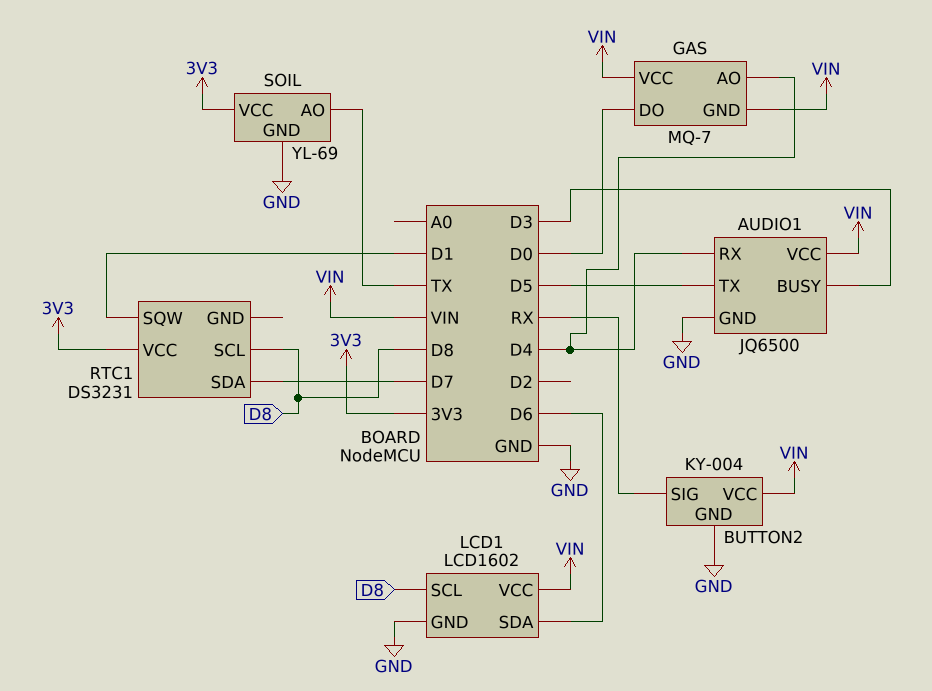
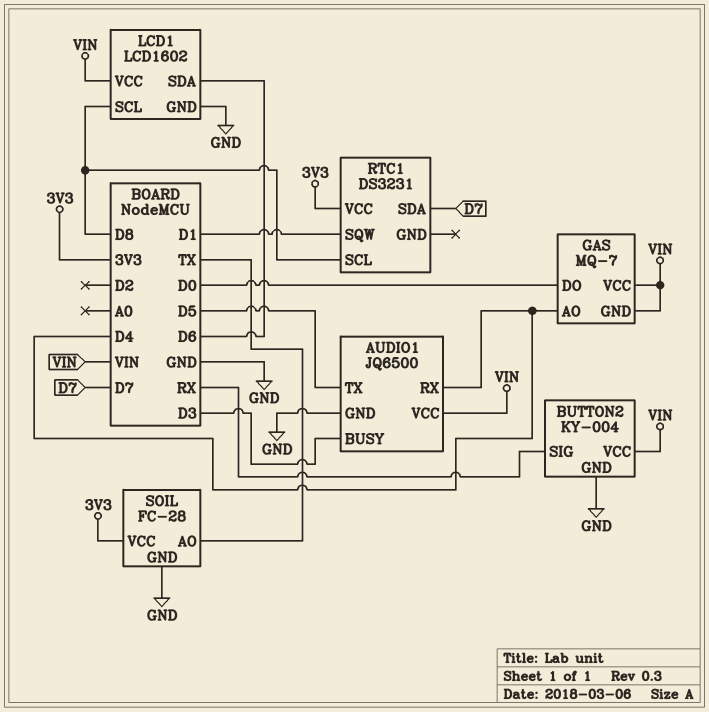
SOIL: YL-69 -> FC-28

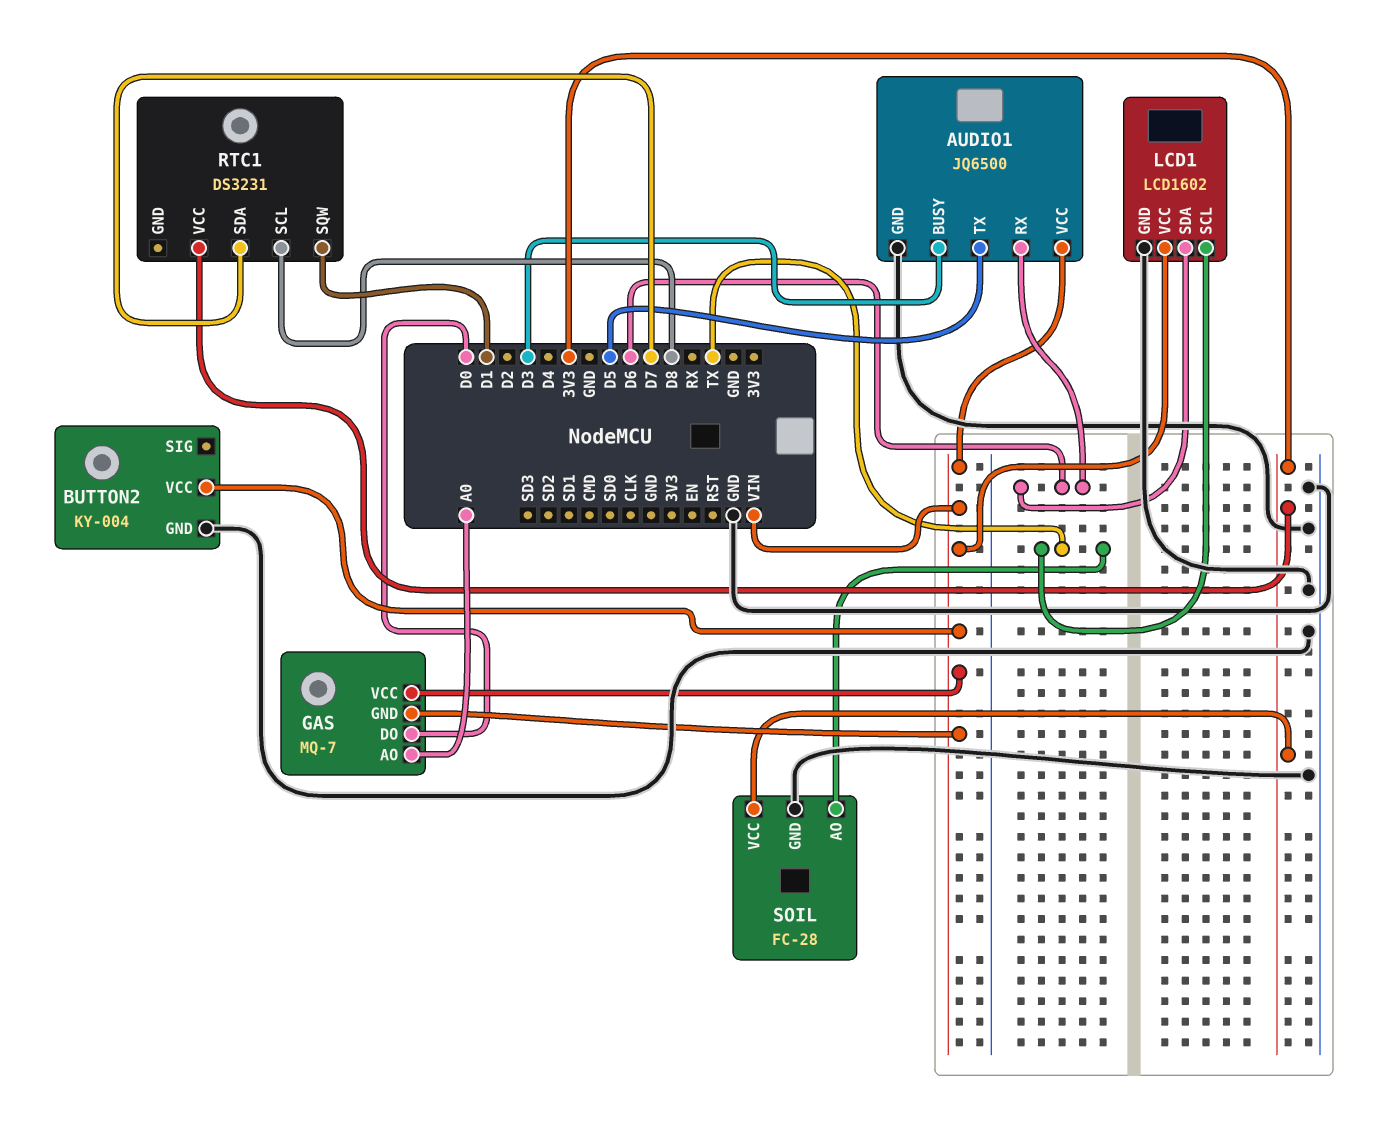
AUDIO1 pin RX: D4 -> D6
BUTTON2 pin SIG: RX -> none
GAS pin AO: D4 -> A0
LCD1 pin SCL: D8 -> TX

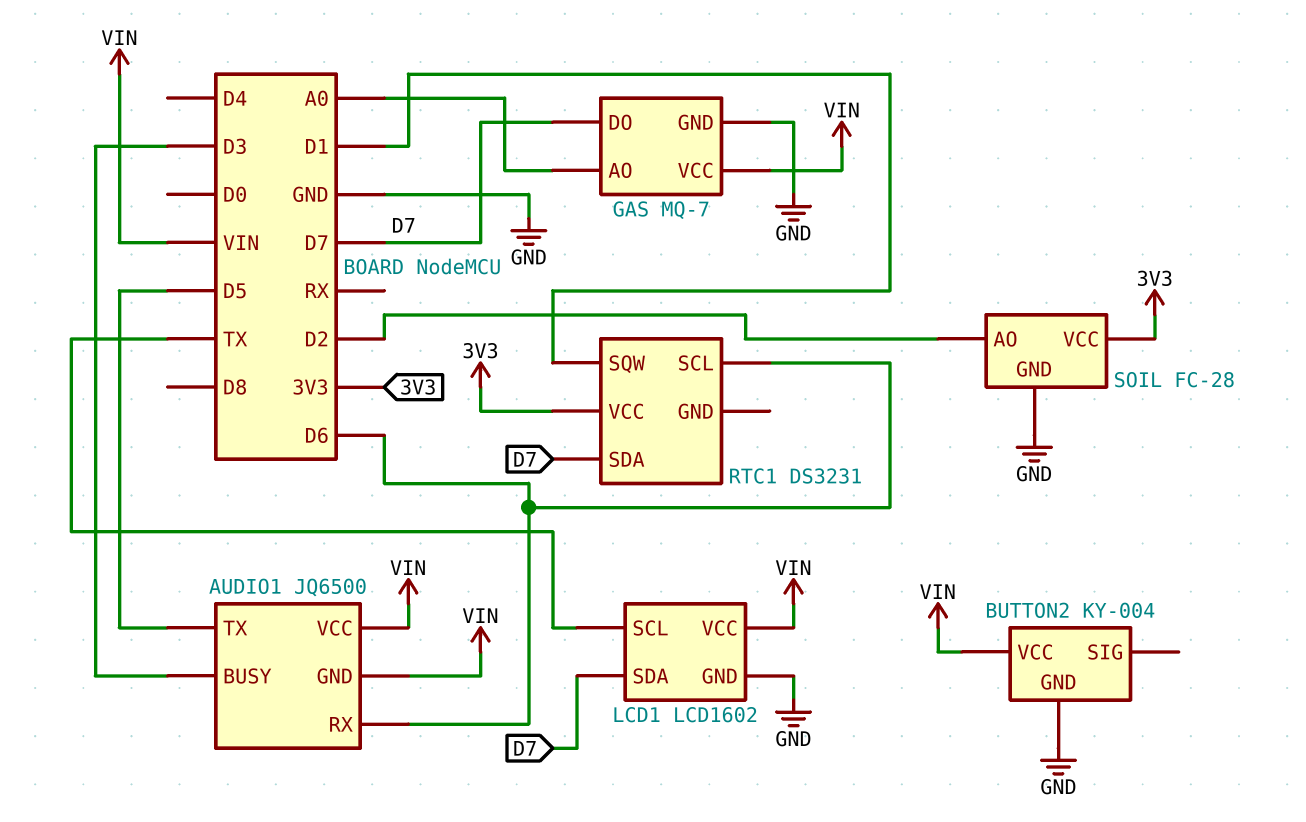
AUDIO1 pin GND: GND -> VIN
GAS pin DO: D0 -> D7
GAS pin GND: VIN -> GND
LCD1 pin SDA: D6 -> D7
RTC1 pin SCL: D8 -> D6
SOIL pin AO: TX -> D2

